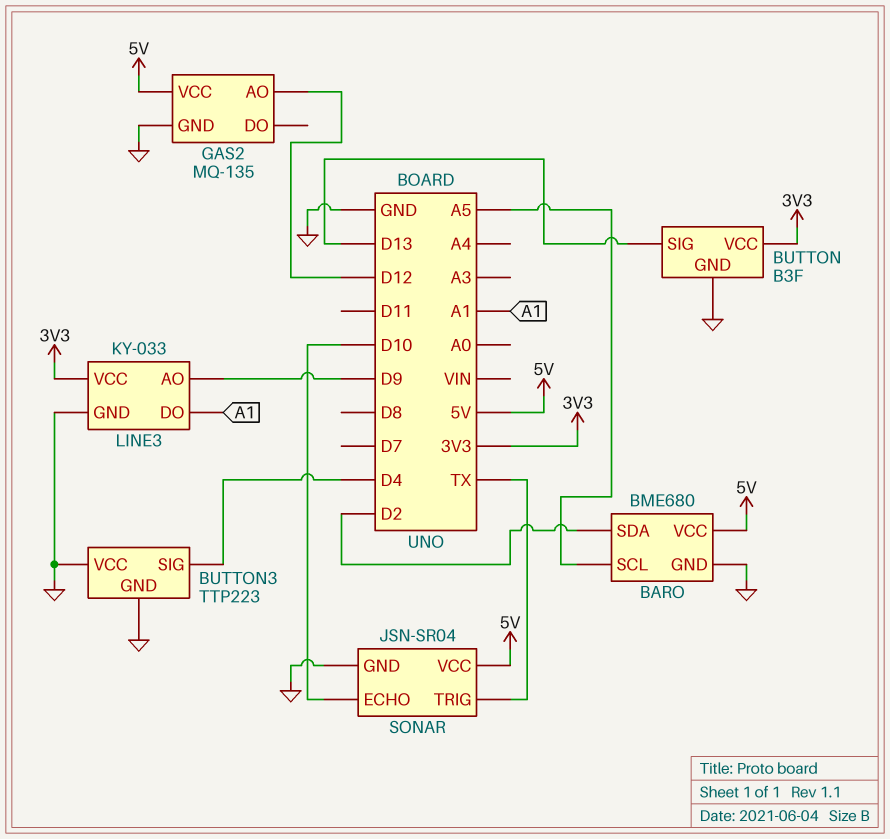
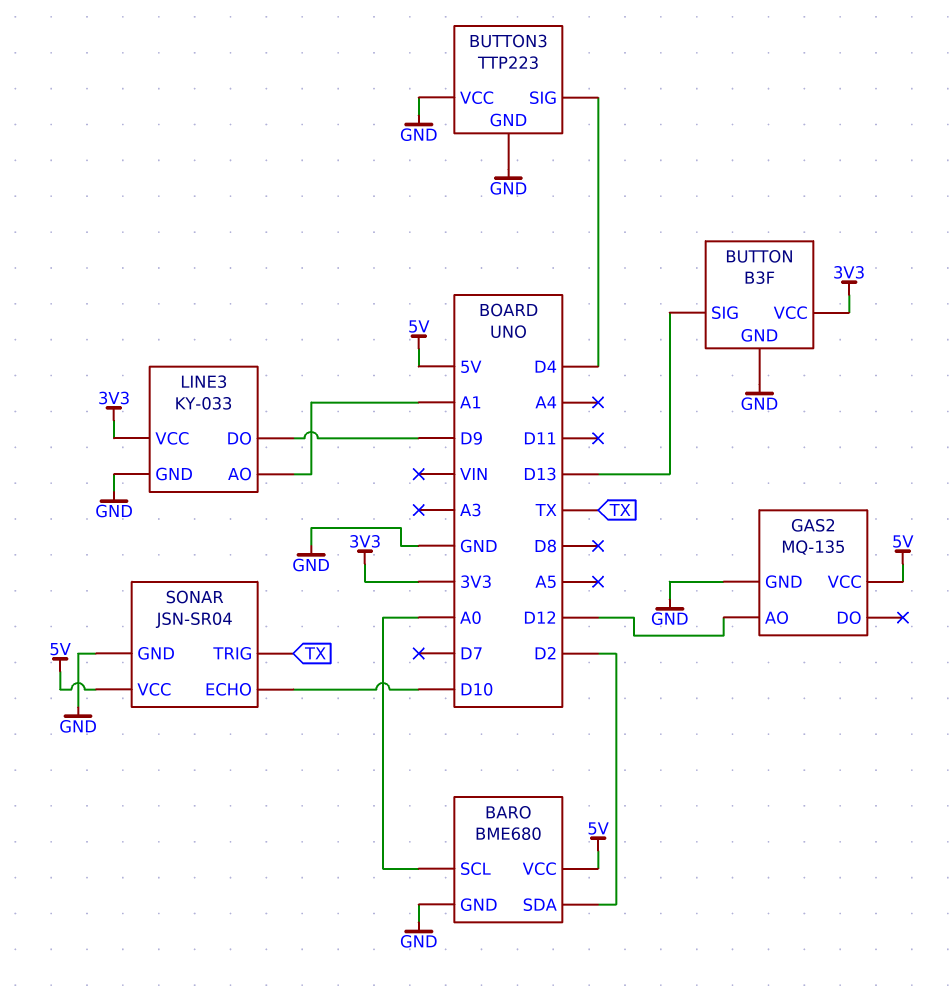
BARO pin SCL: A5 -> A0
LINE3 pin AO: D9 -> A1
LINE3 pin DO: A1 -> D9

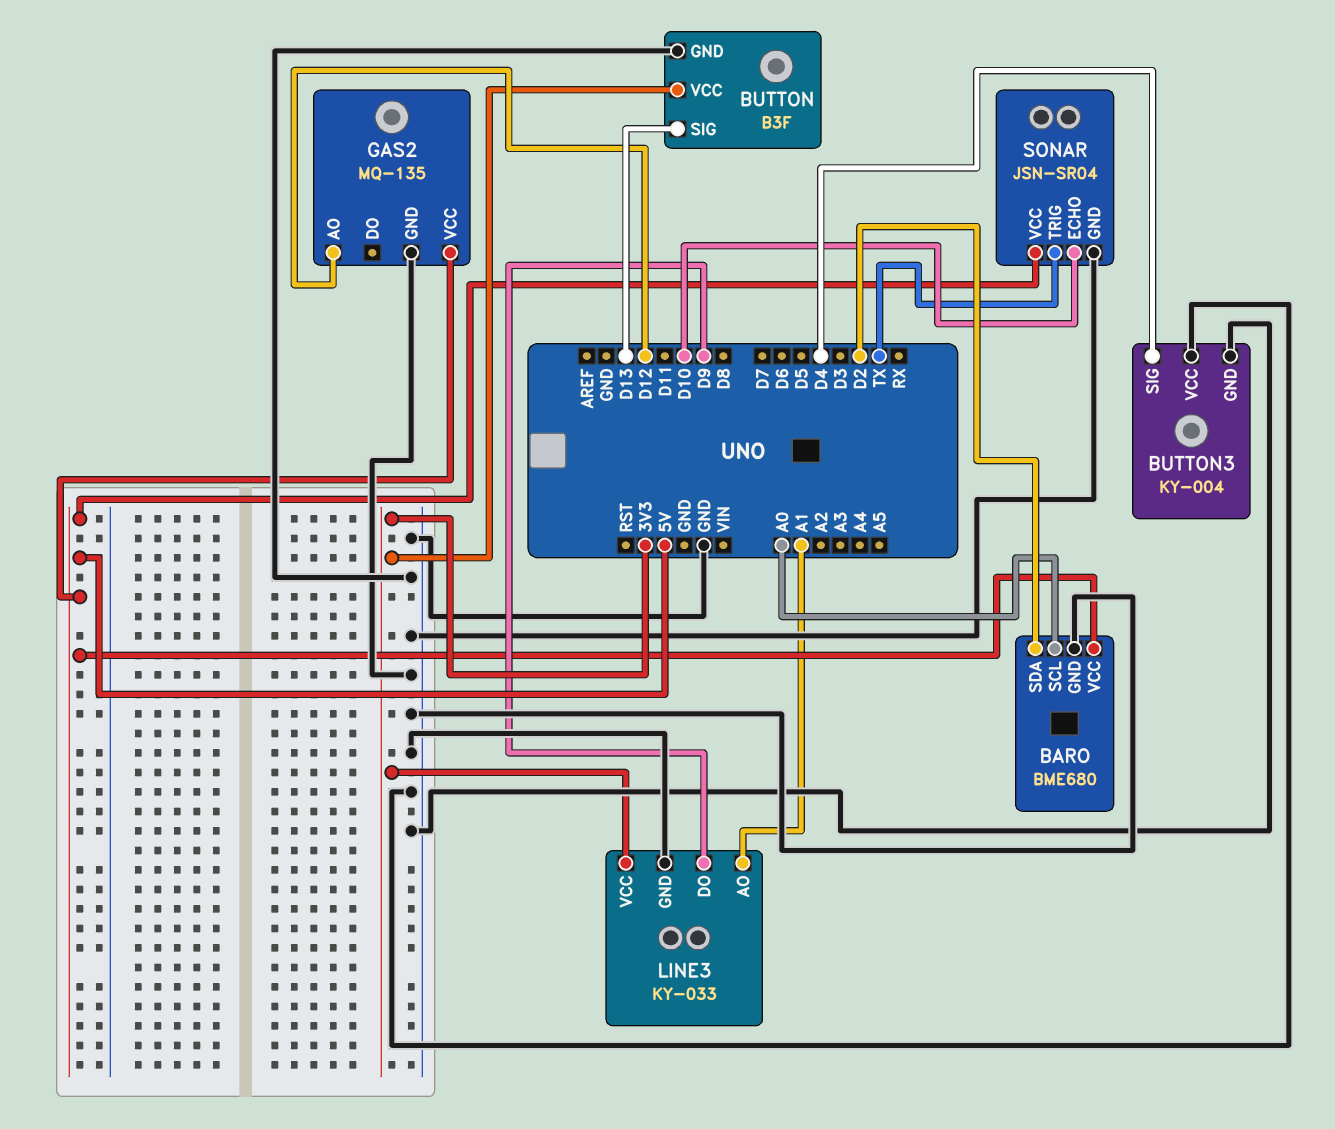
BUTTON3: TTP223 -> KY-004

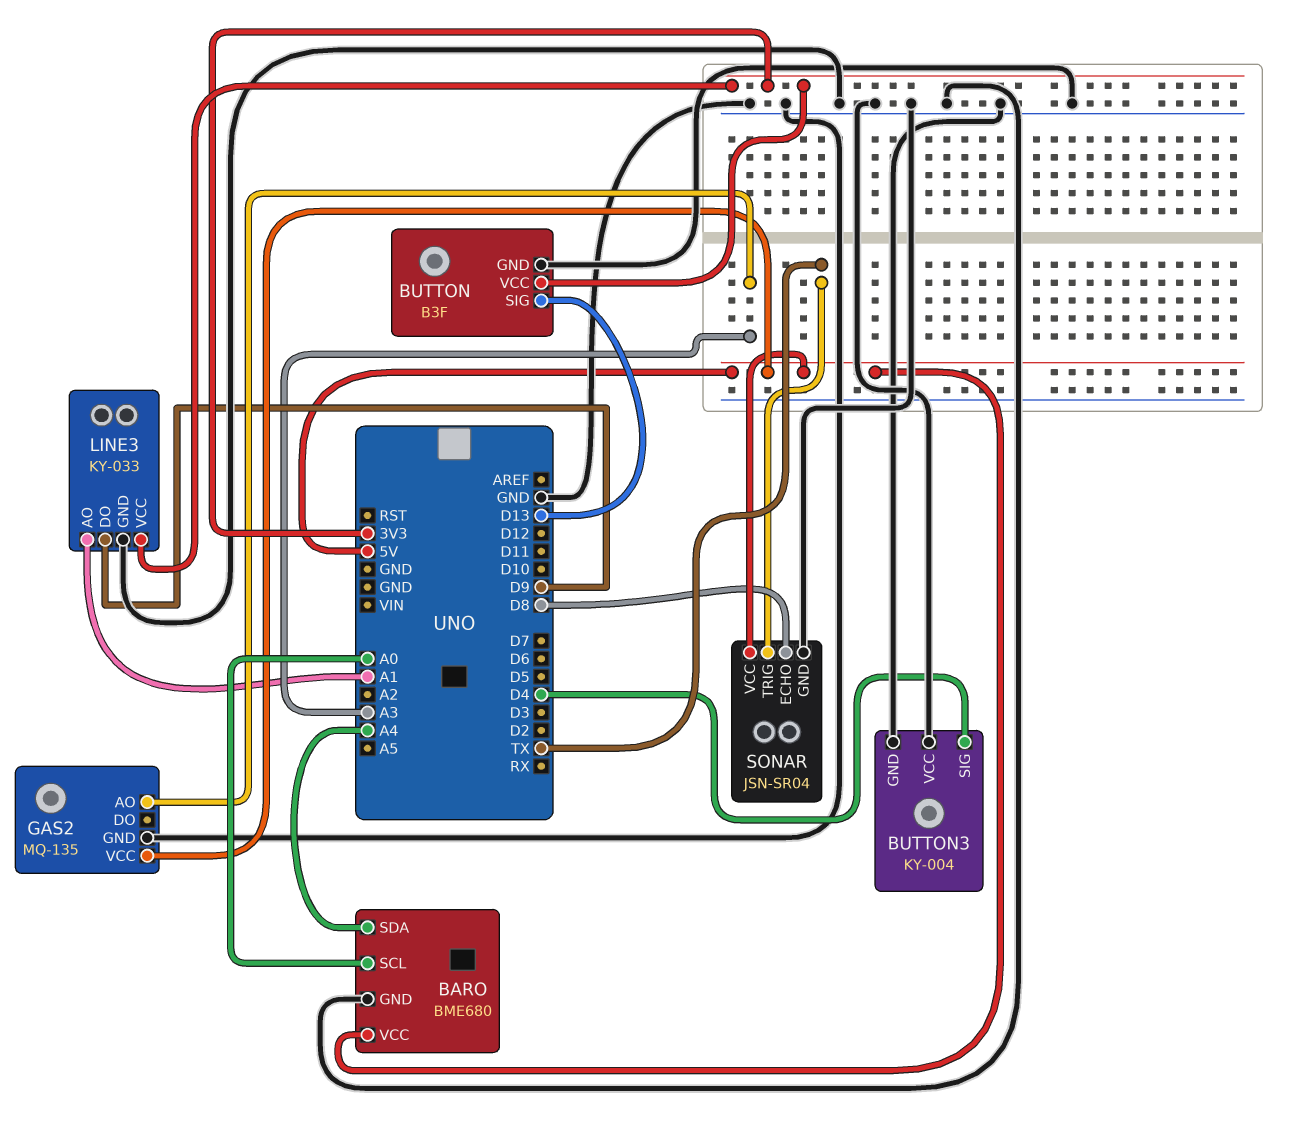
BARO pin SDA: D2 -> A4
GAS2 pin AO: D12 -> A3
SONAR pin ECHO: D10 -> D8

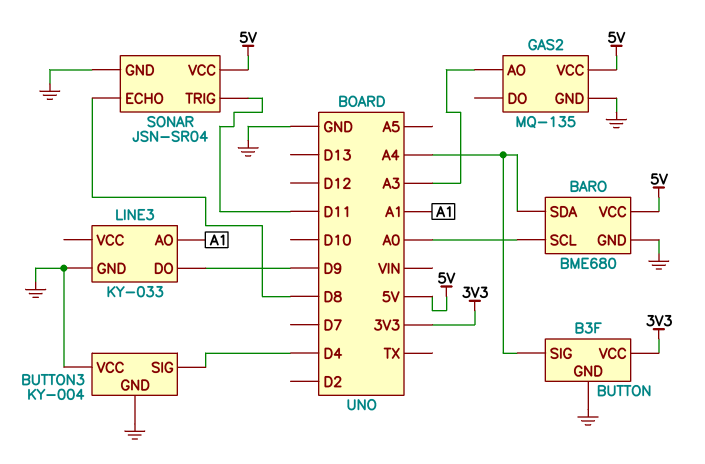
BUTTON pin SIG: D13 -> A4
LINE3 pin VCC: 3V3 -> none
SONAR pin TRIG: TX -> D11

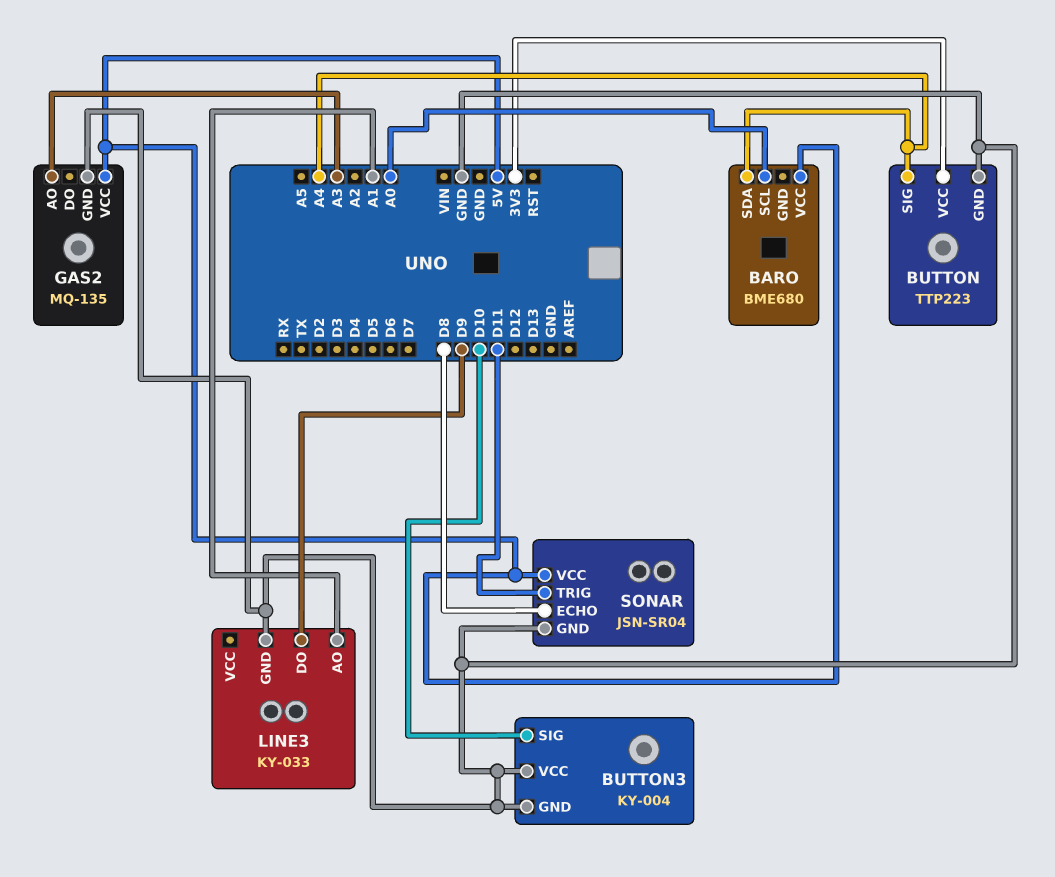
BARO pin GND: GND -> none
BUTTON: B3F -> TTP223
BUTTON3 pin SIG: D4 -> D10

